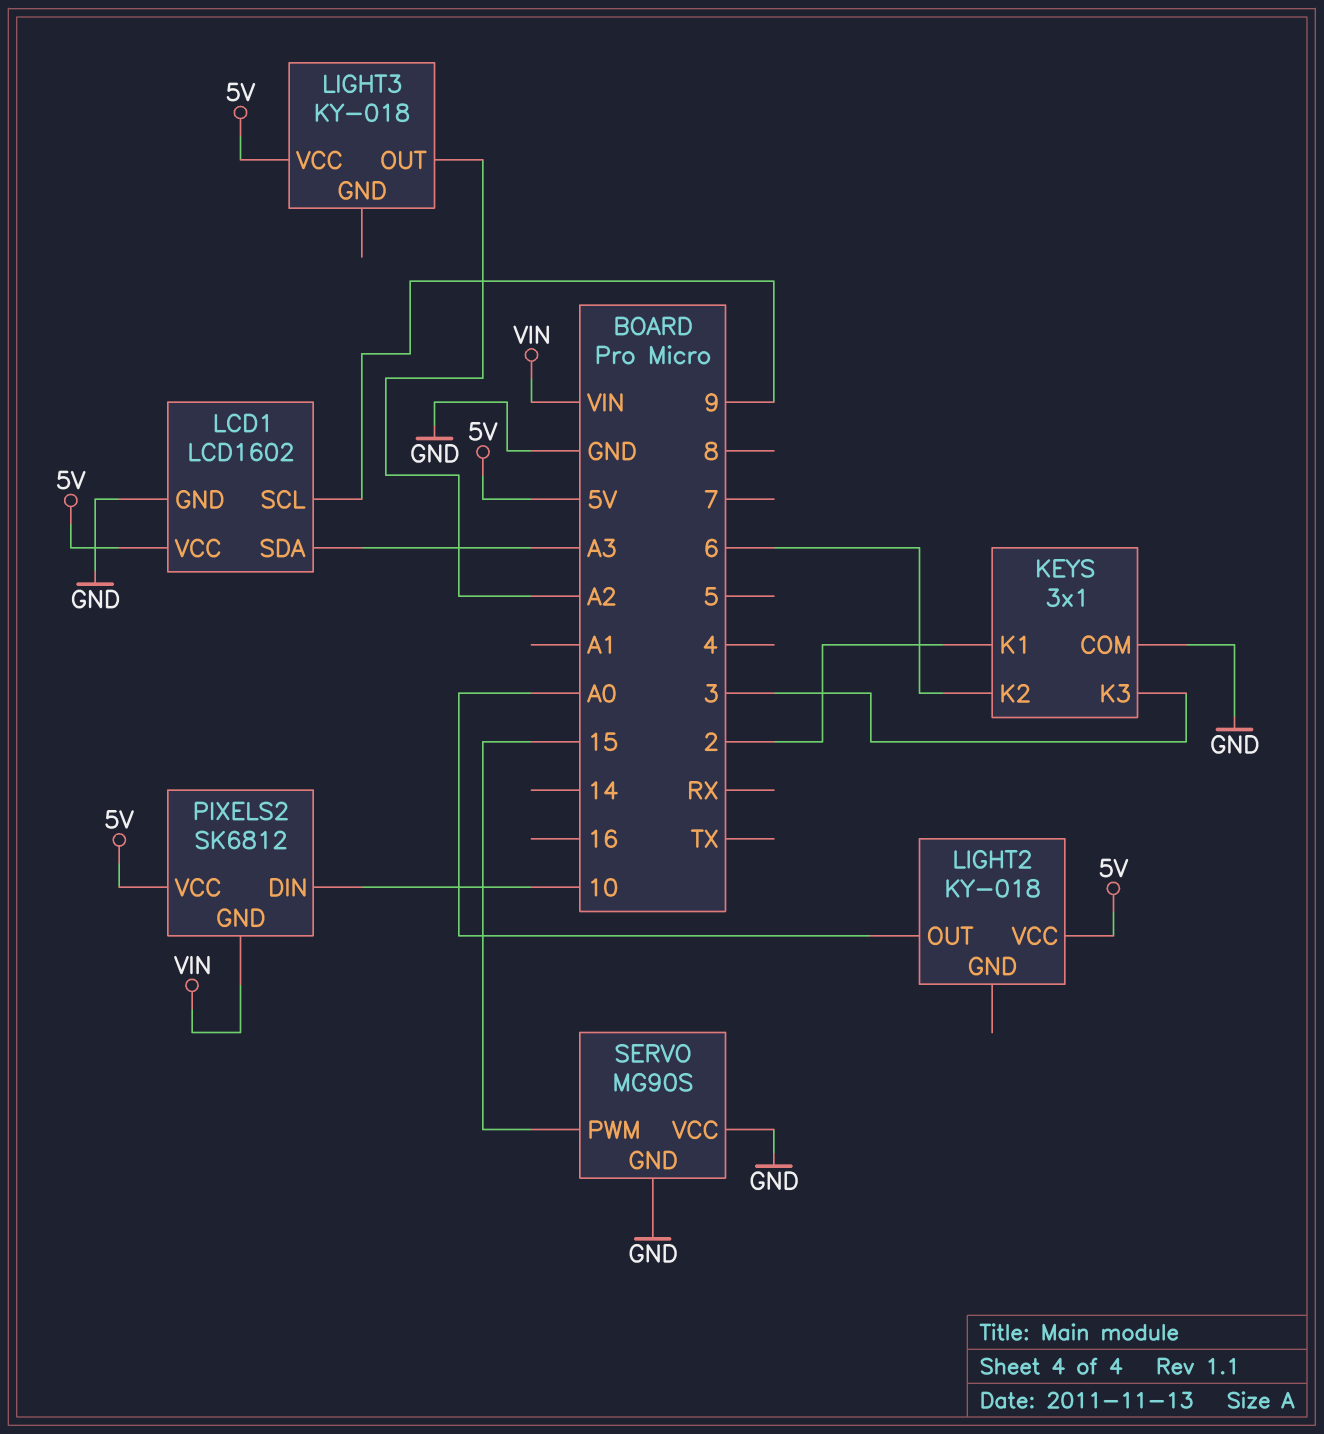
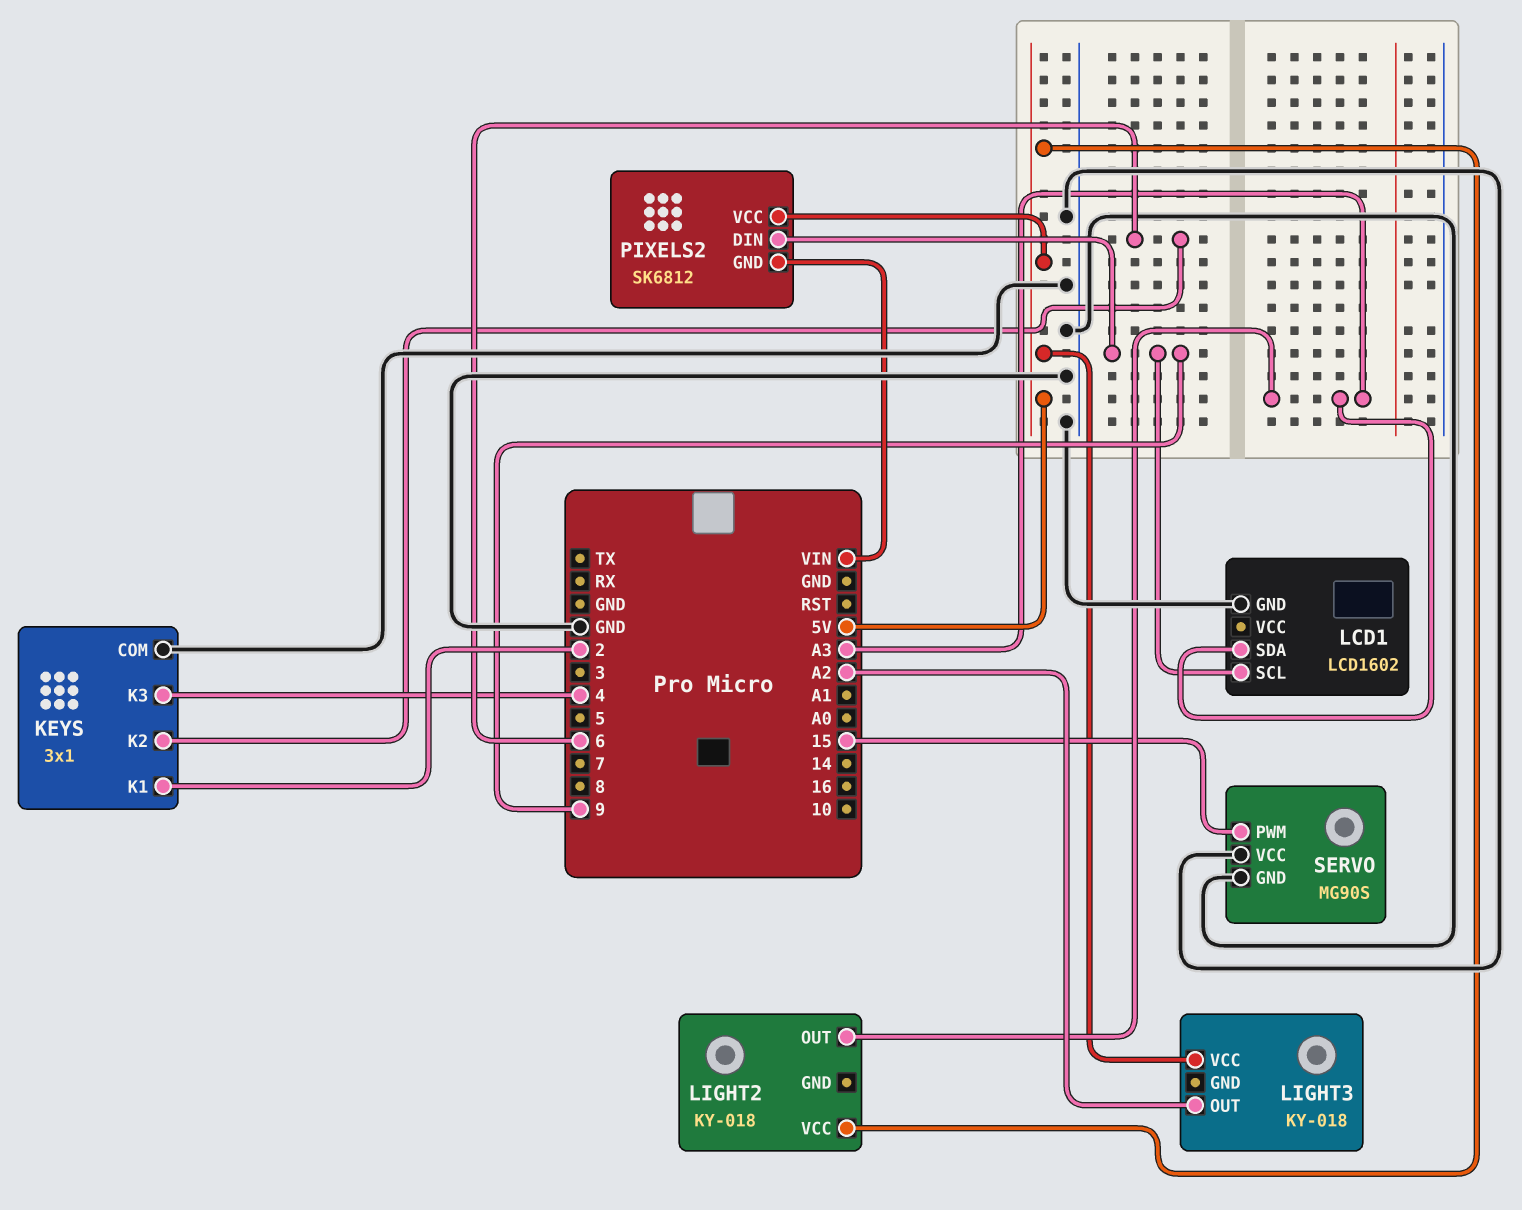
KEYS pin K3: 3 -> 4
LCD1 pin VCC: 5V -> none
LIGHT2 pin OUT: A0 -> A3
PIXELS2 pin DIN: 10 -> 9

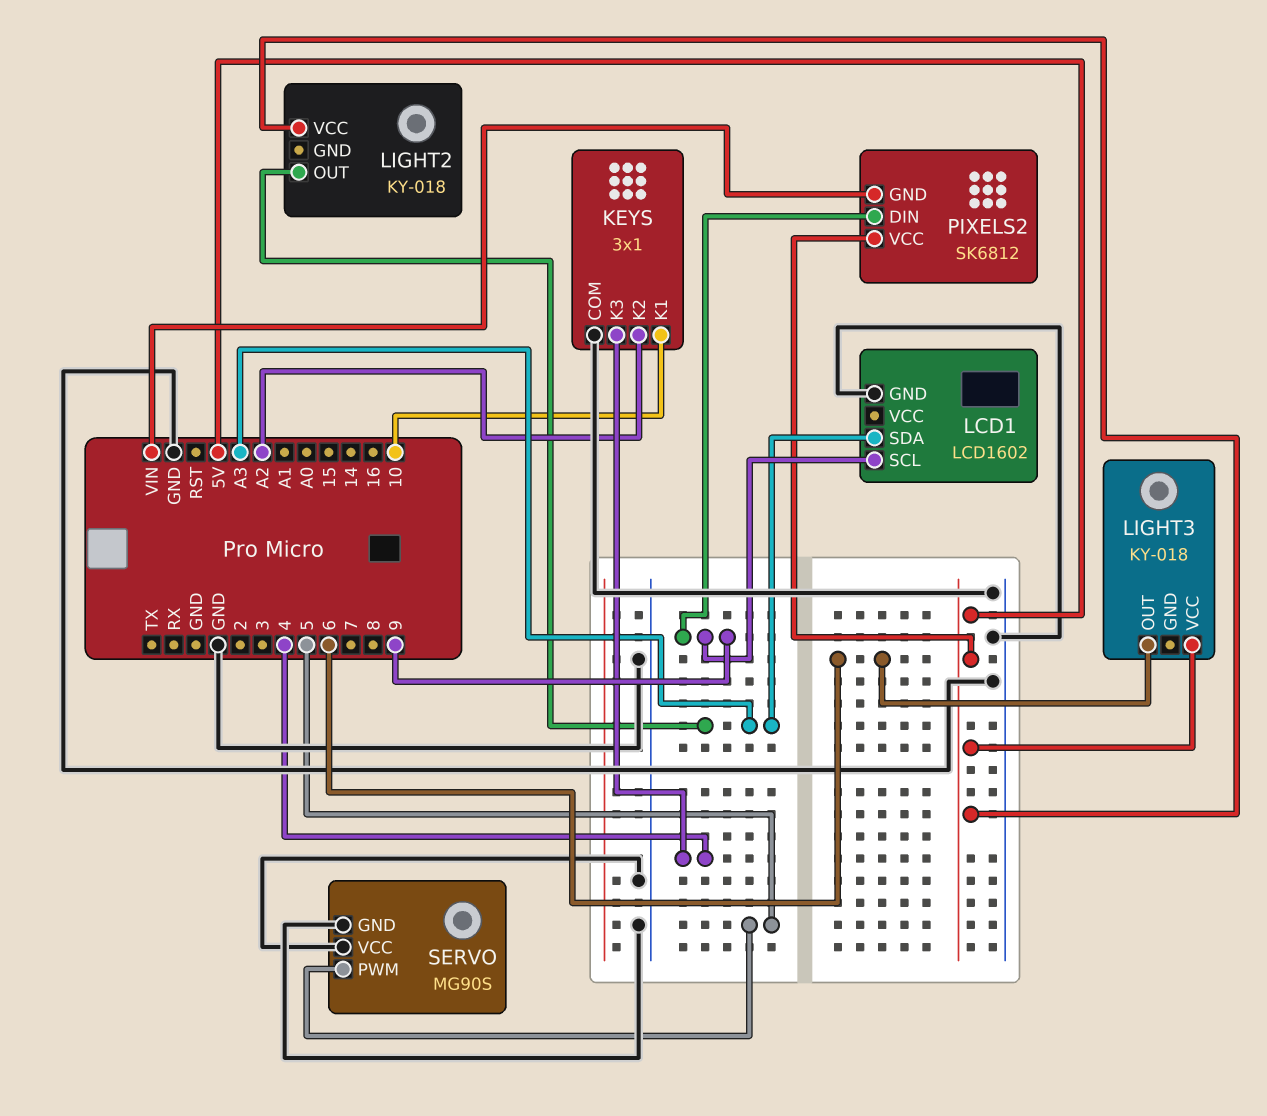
KEYS pin K1: 2 -> 10
KEYS pin K2: 6 -> A2
LIGHT3 pin OUT: A2 -> 6
SERVO pin PWM: 15 -> 5

